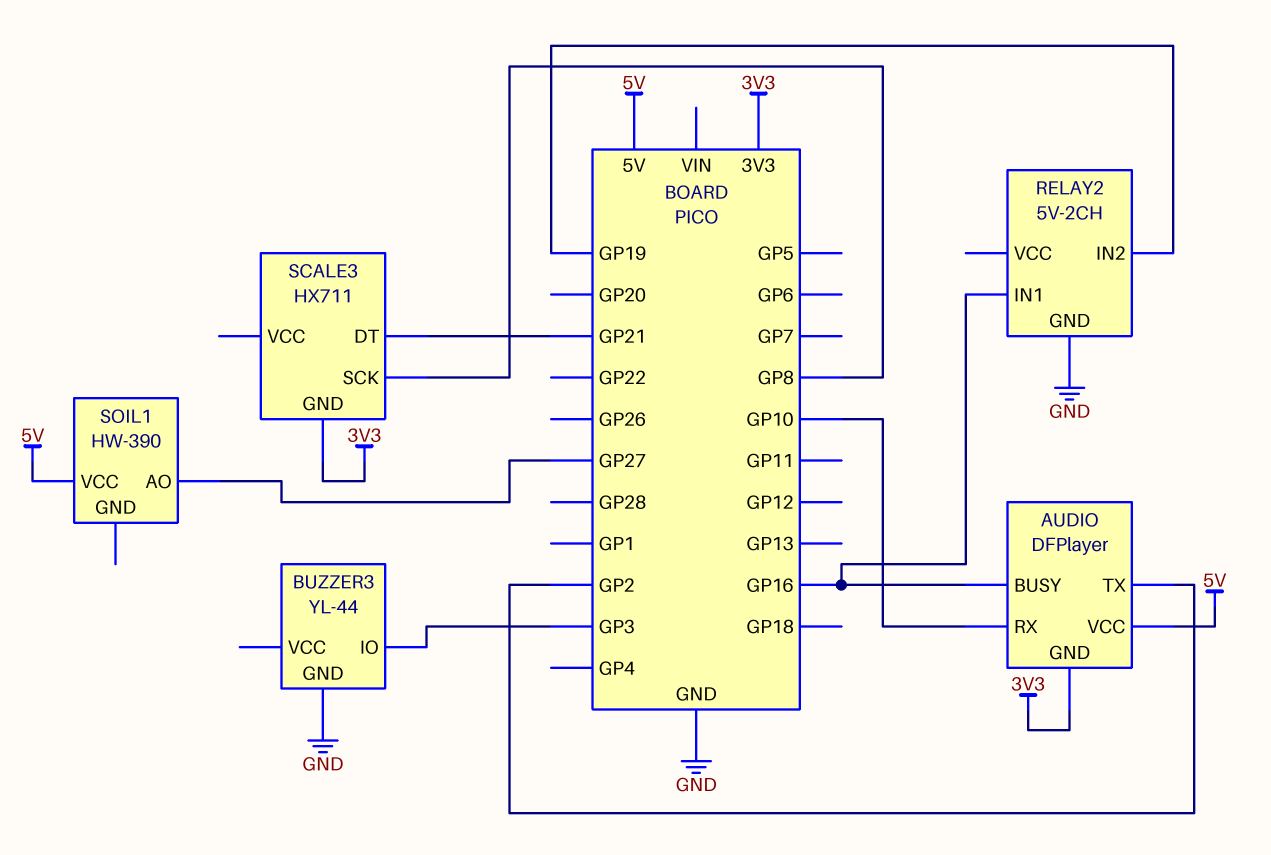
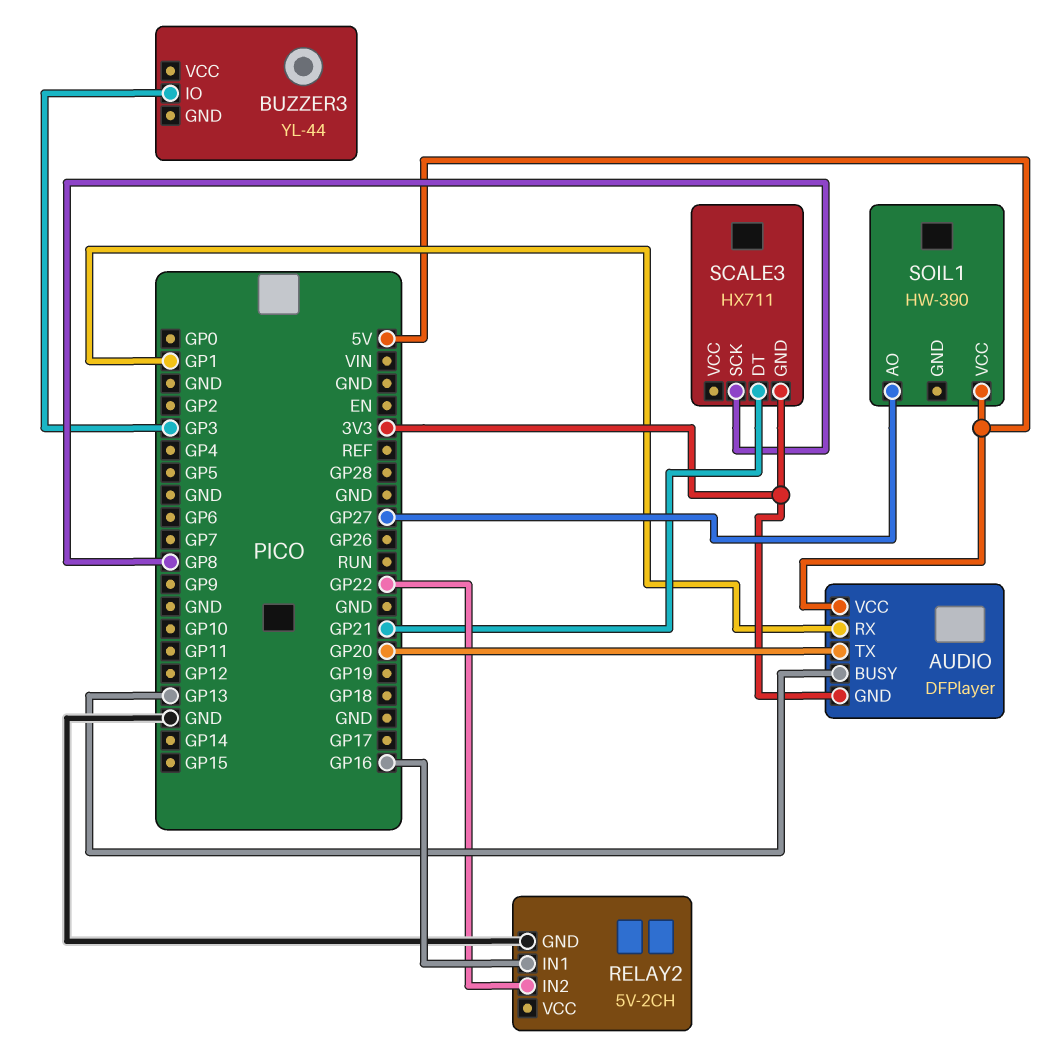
AUDIO pin BUSY: GP16 -> GP13
AUDIO pin RX: GP10 -> GP1
AUDIO pin TX: GP2 -> GP20
BUZZER3 pin GND: GND -> none
RELAY2 pin IN2: GP19 -> GP22

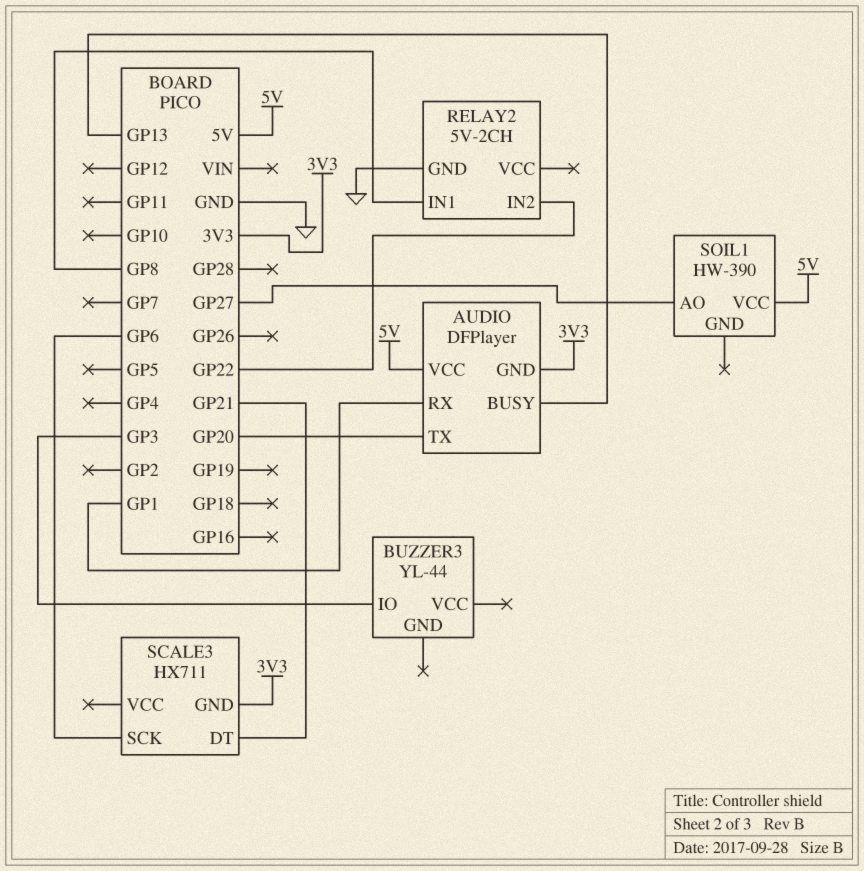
RELAY2 pin IN1: GP16 -> GP8
SCALE3 pin SCK: GP8 -> GP6

